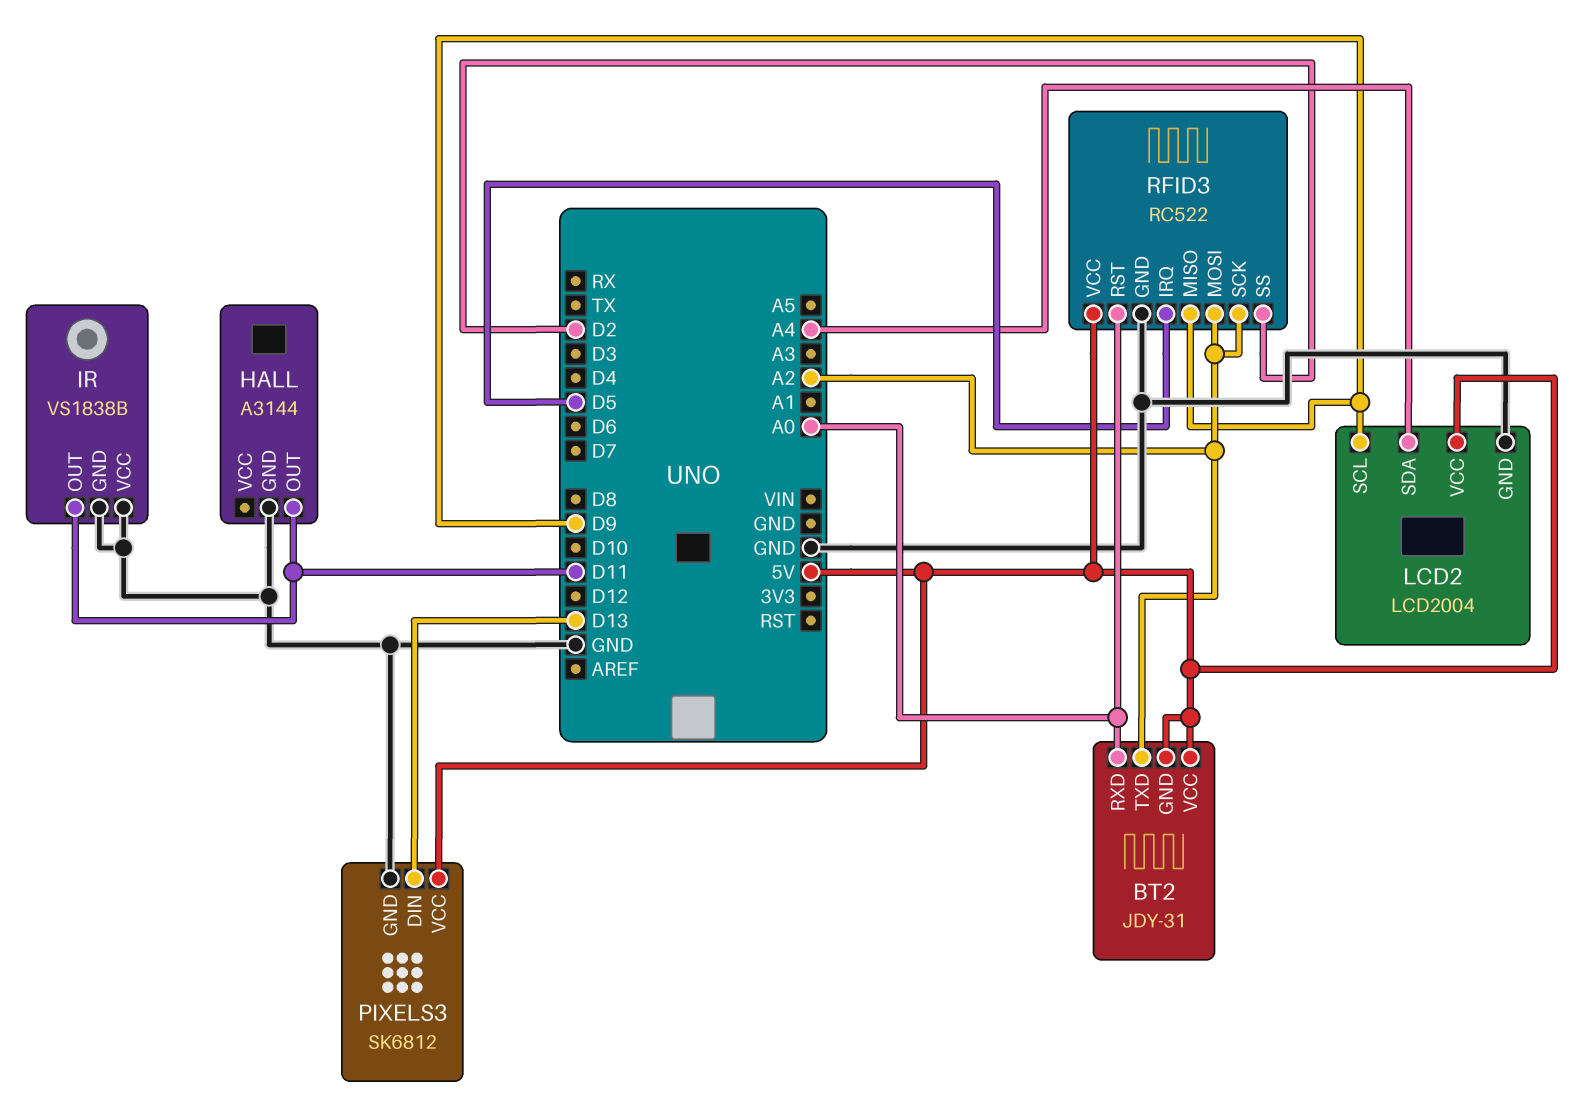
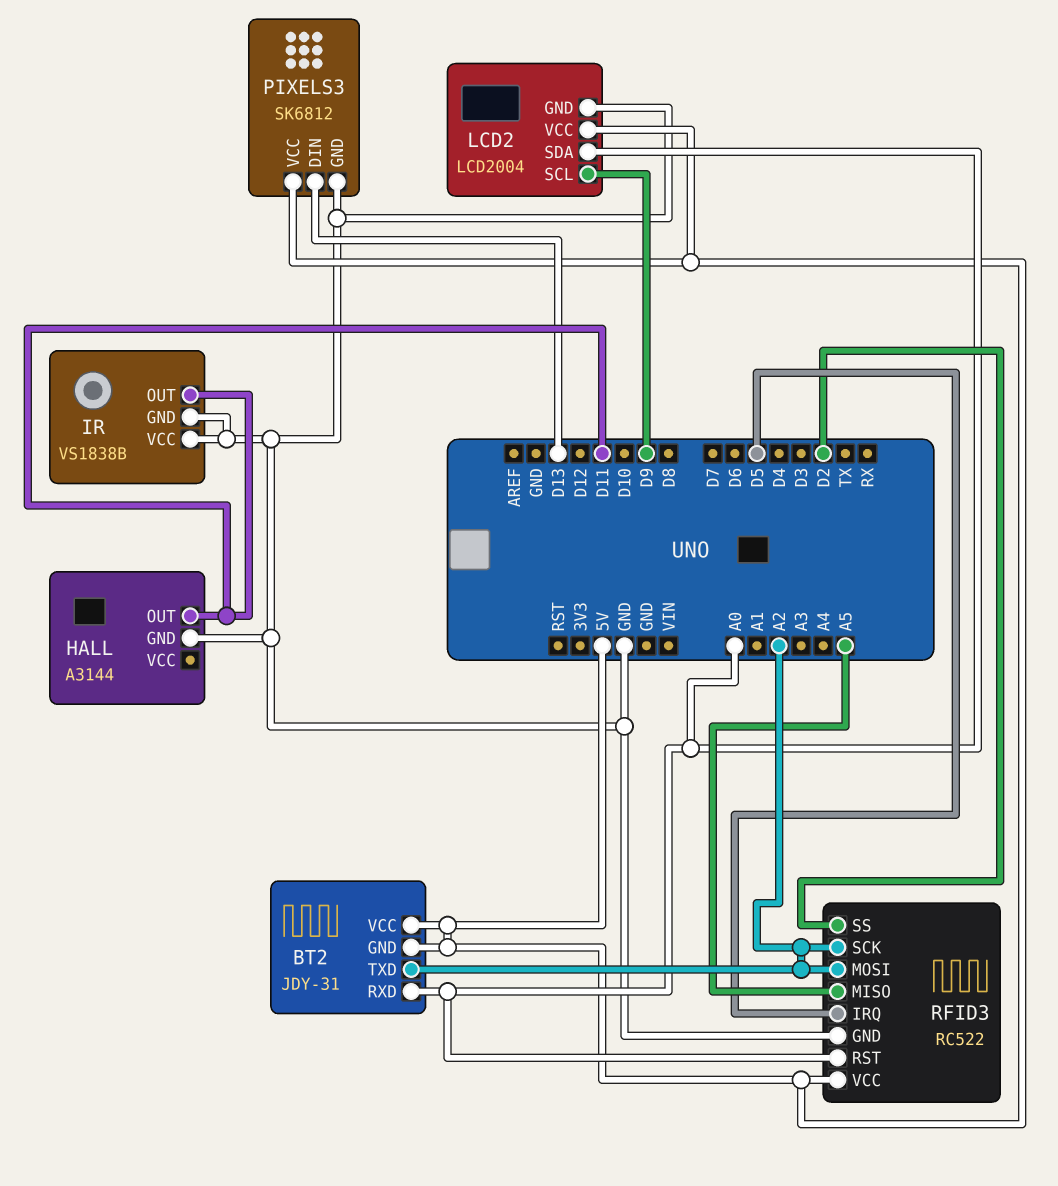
LCD2 pin SDA: A4 -> A0
RFID3 pin MISO: D9 -> A5

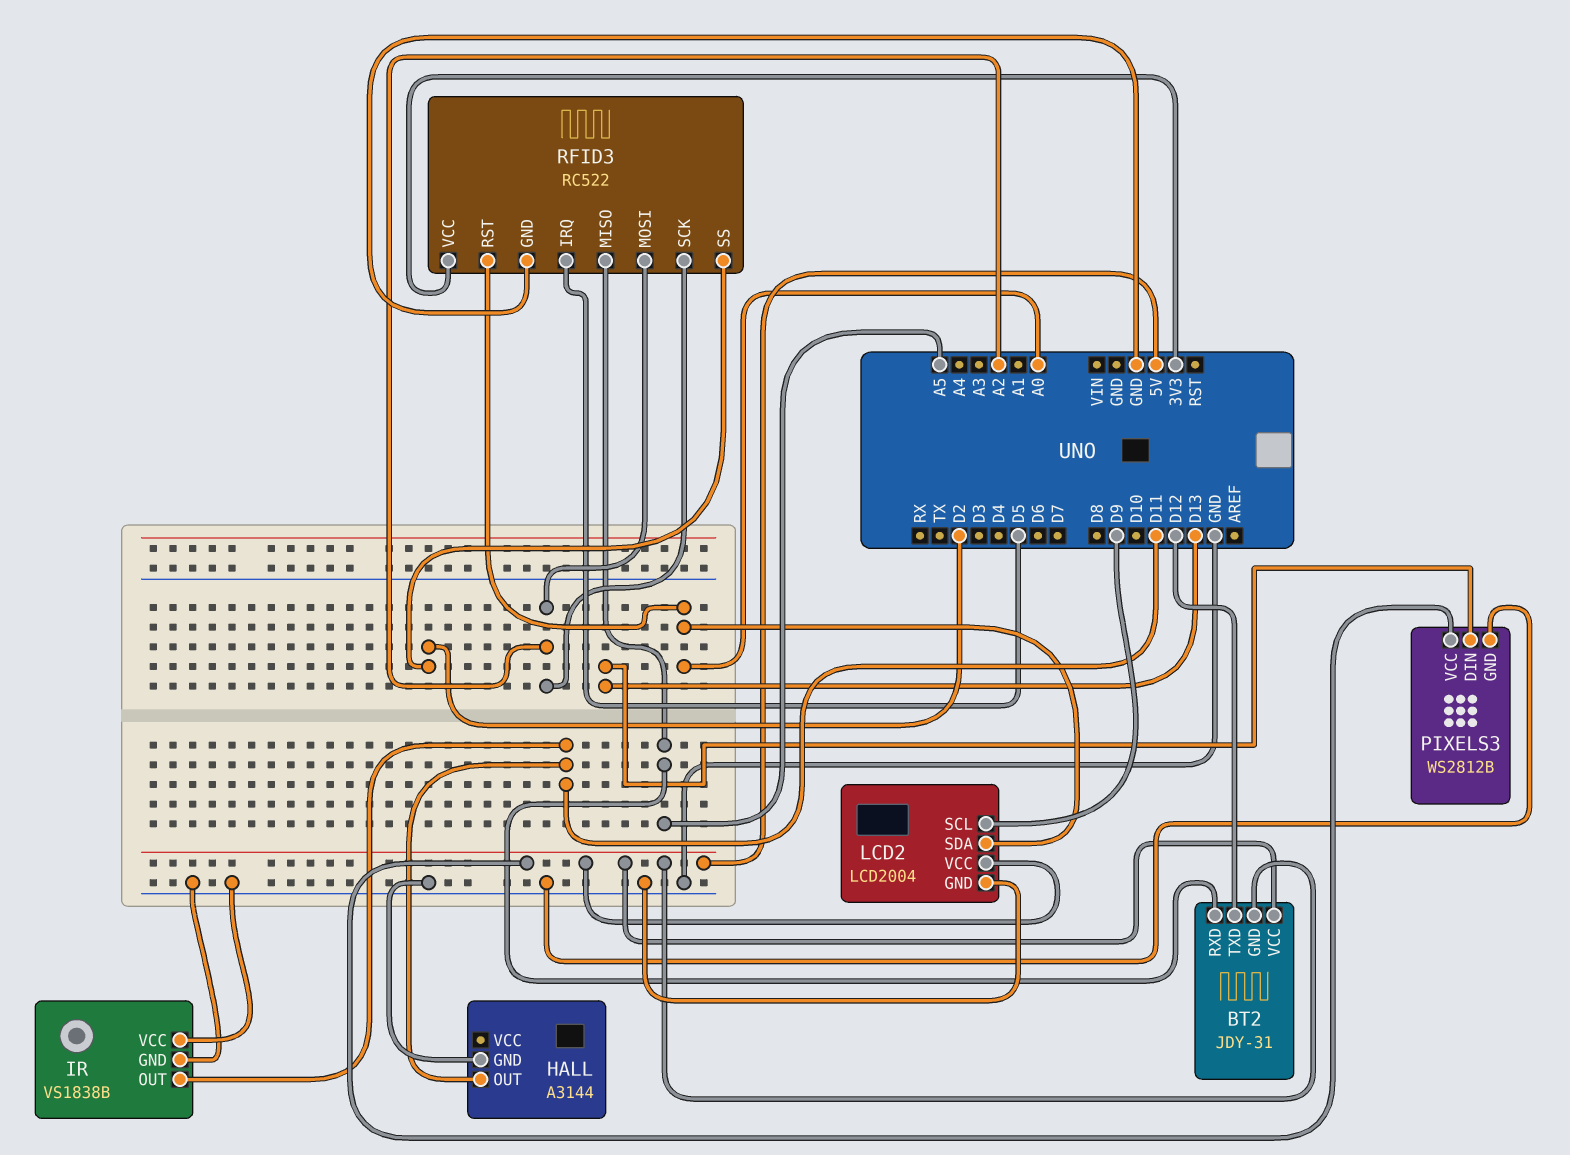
BT2 pin RXD: A0 -> A5
BT2 pin TXD: A2 -> D12
PIXELS3: SK6812 -> WS2812B
RFID3 pin VCC: 5V -> 3V3

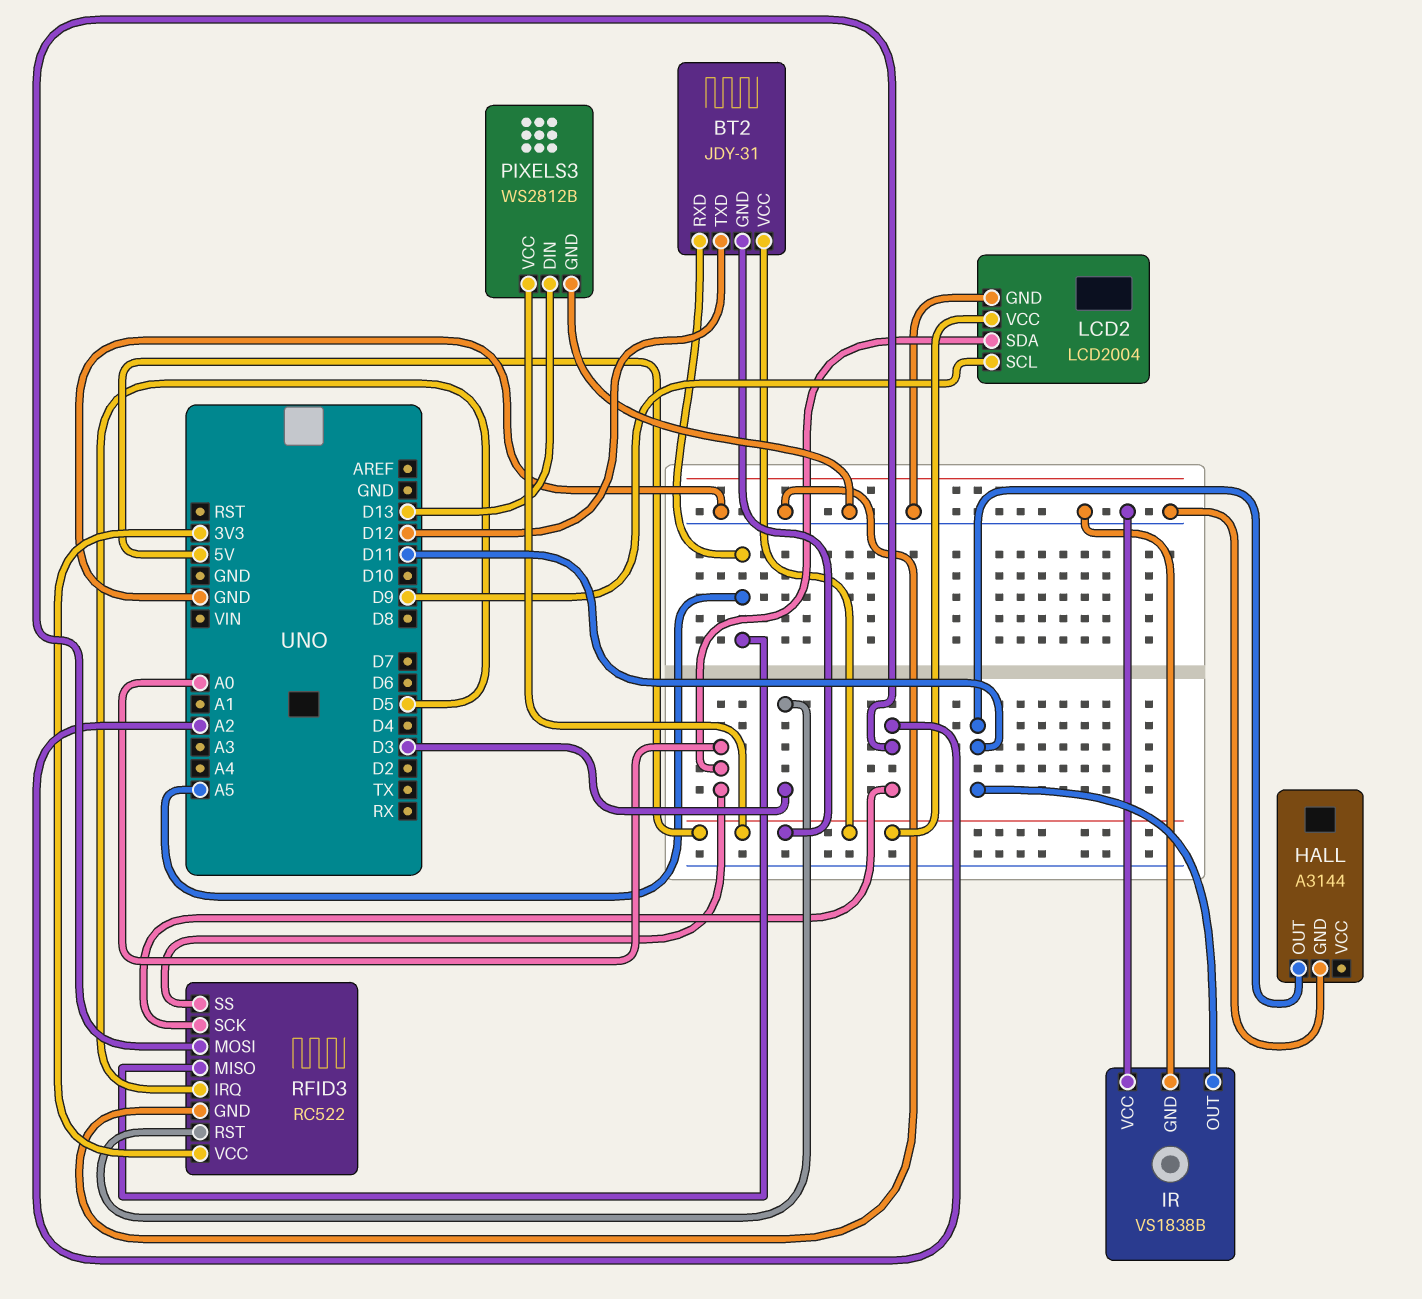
RFID3 pin RST: A0 -> D3
RFID3 pin SS: D2 -> A0

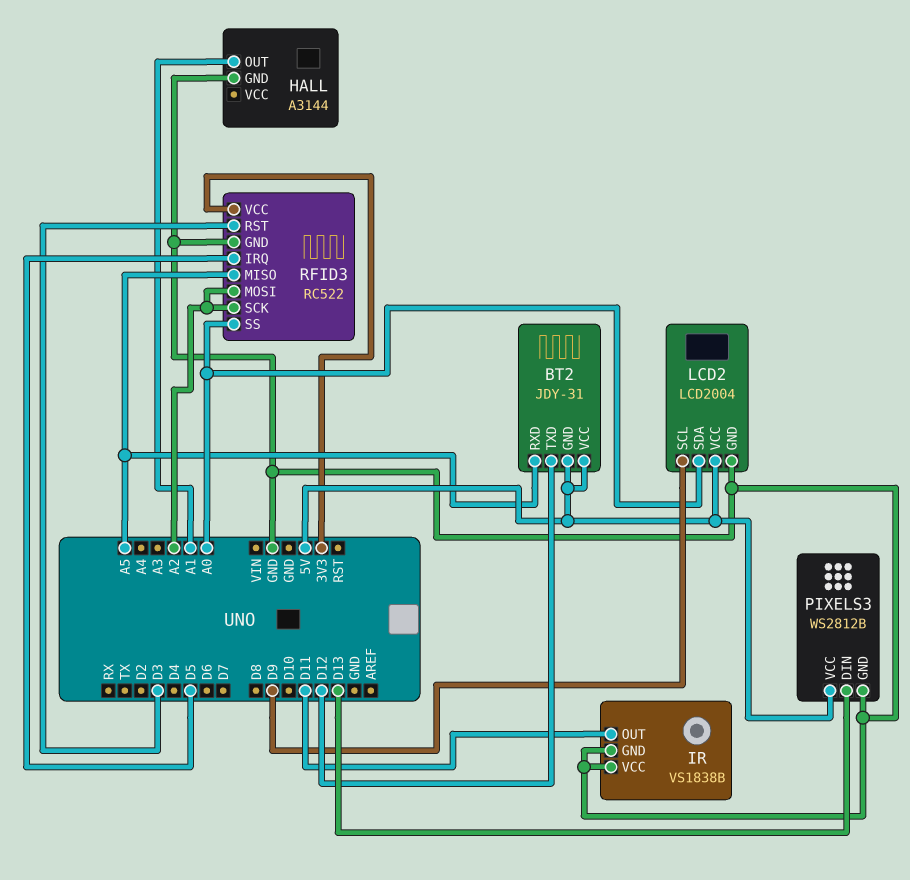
HALL pin OUT: D11 -> A1

